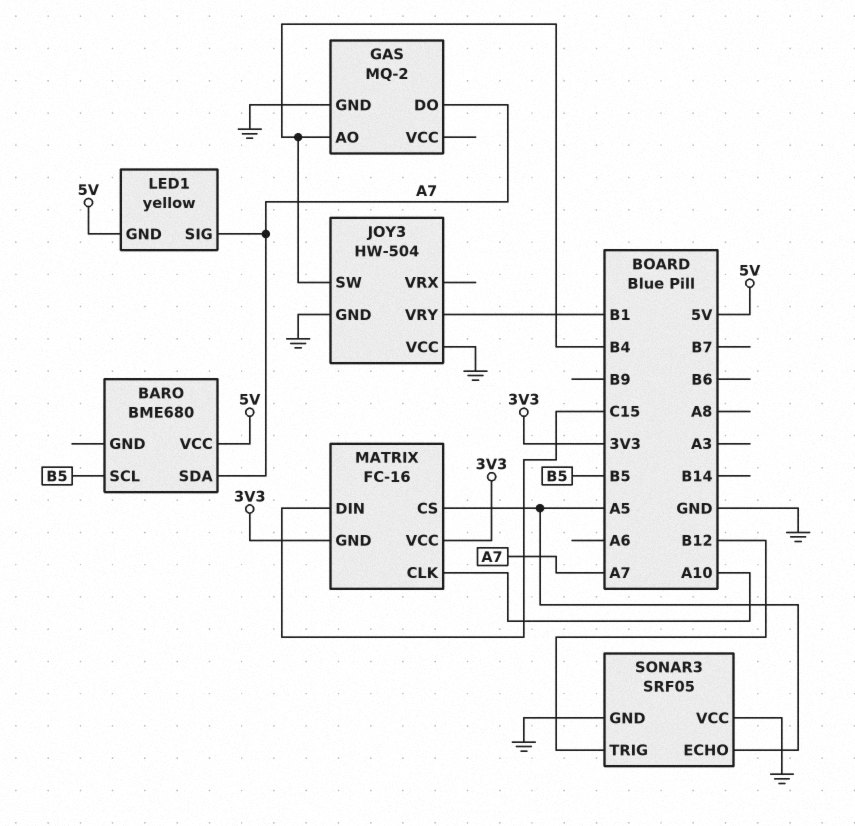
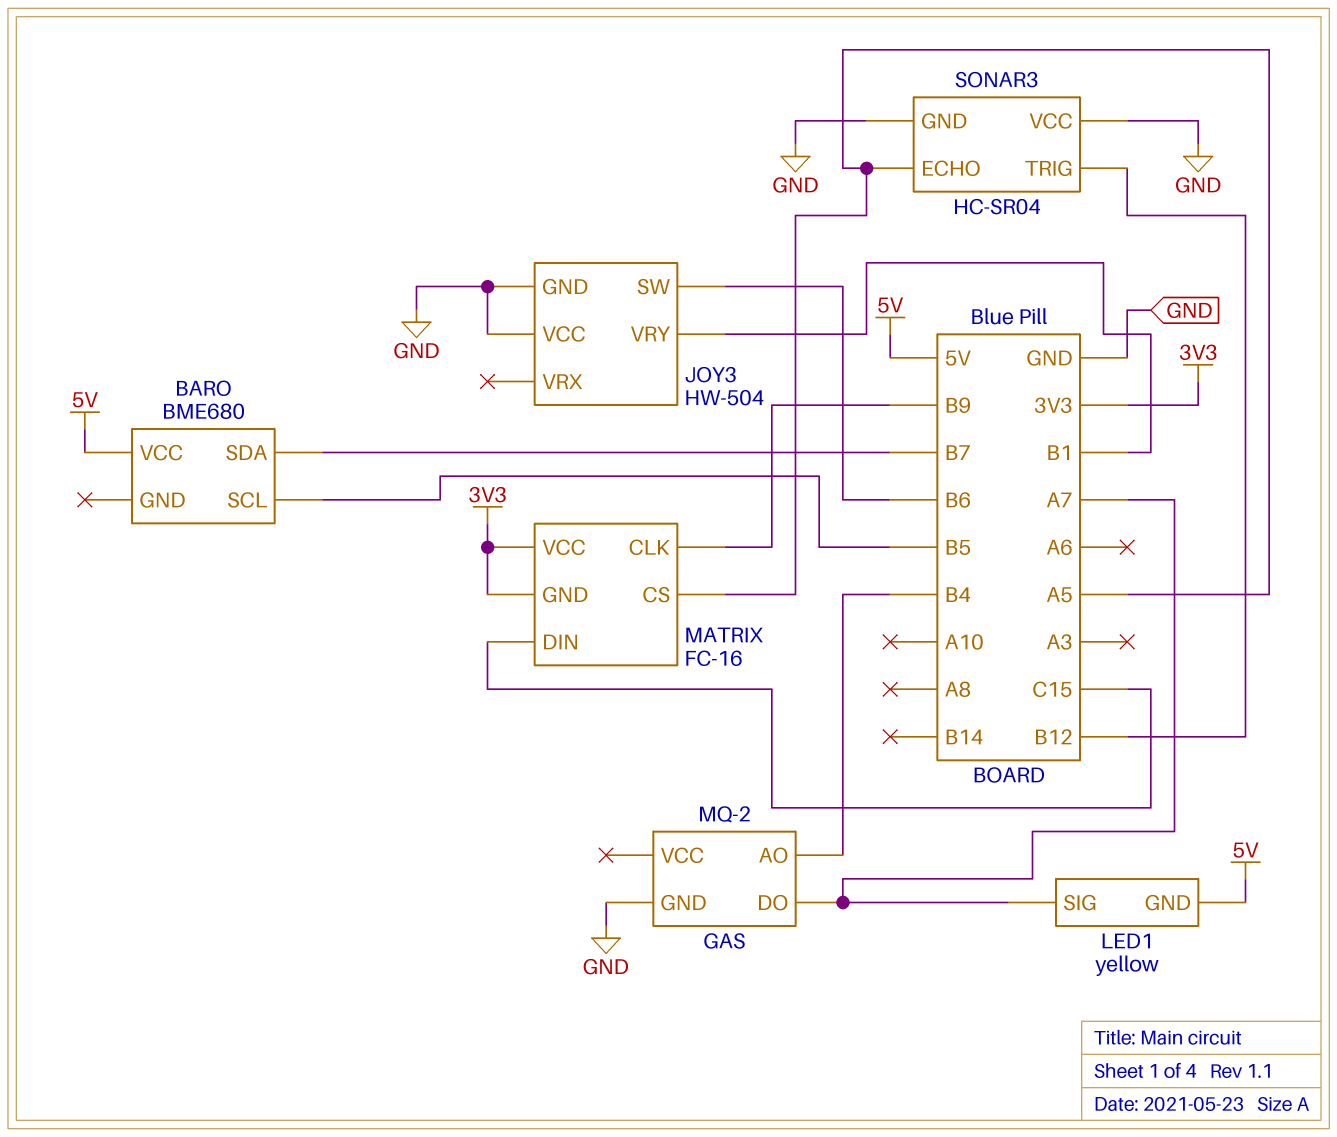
BARO pin SDA: A7 -> B7
JOY3 pin SW: B4 -> B6
MATRIX pin CLK: A10 -> B9
SONAR3: SRF05 -> HC-SR04

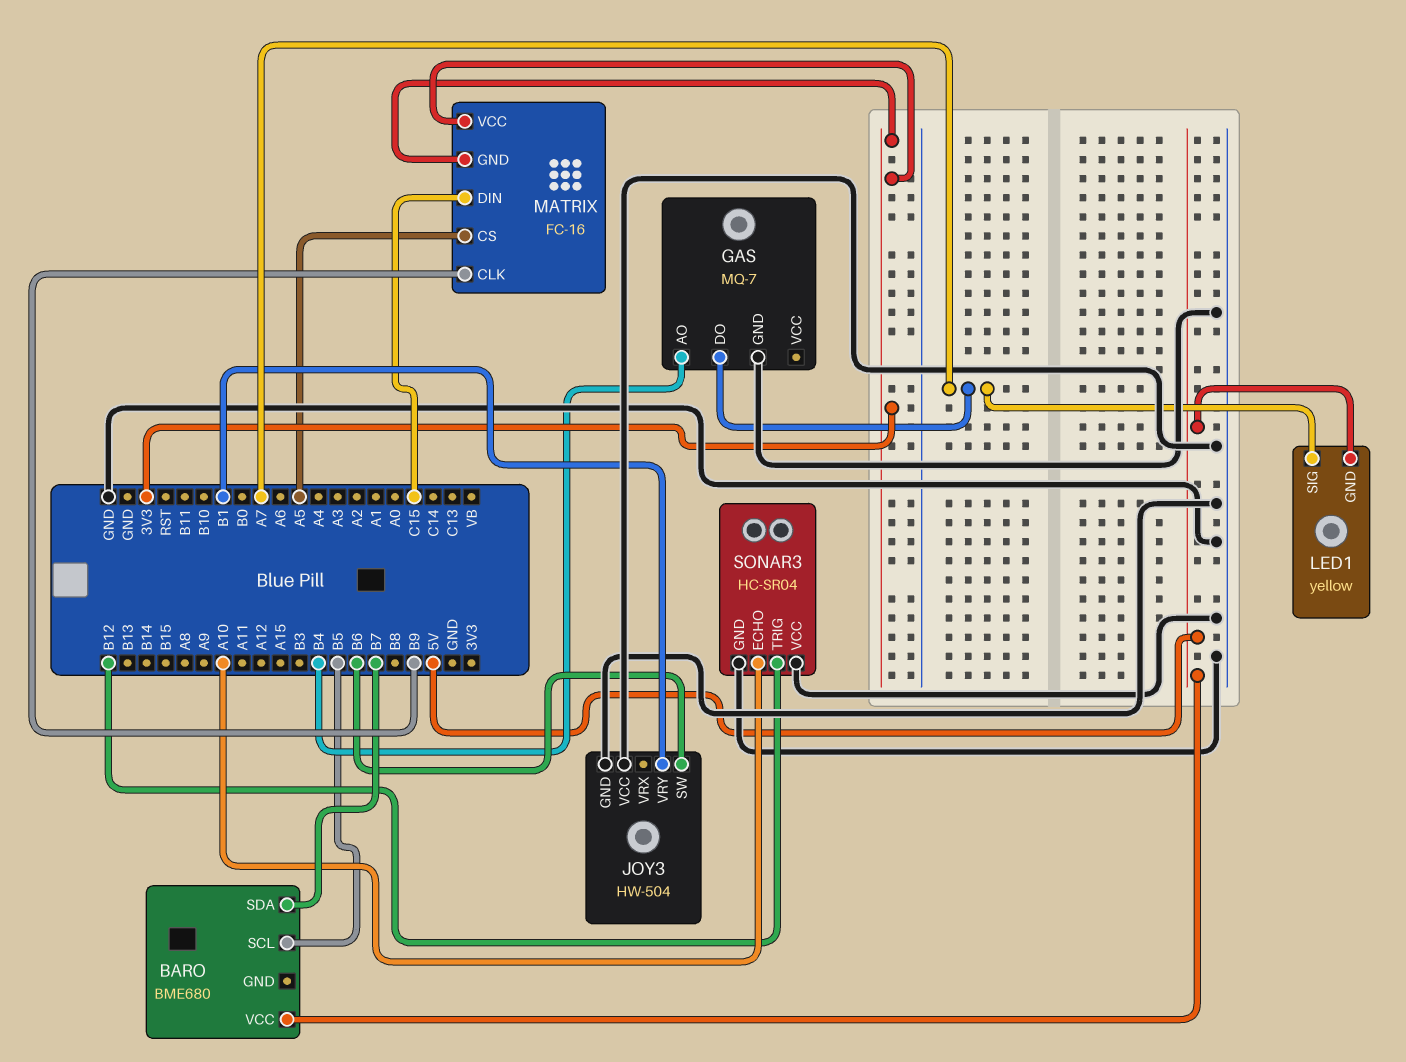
GAS: MQ-2 -> MQ-7
SONAR3 pin ECHO: A5 -> A10

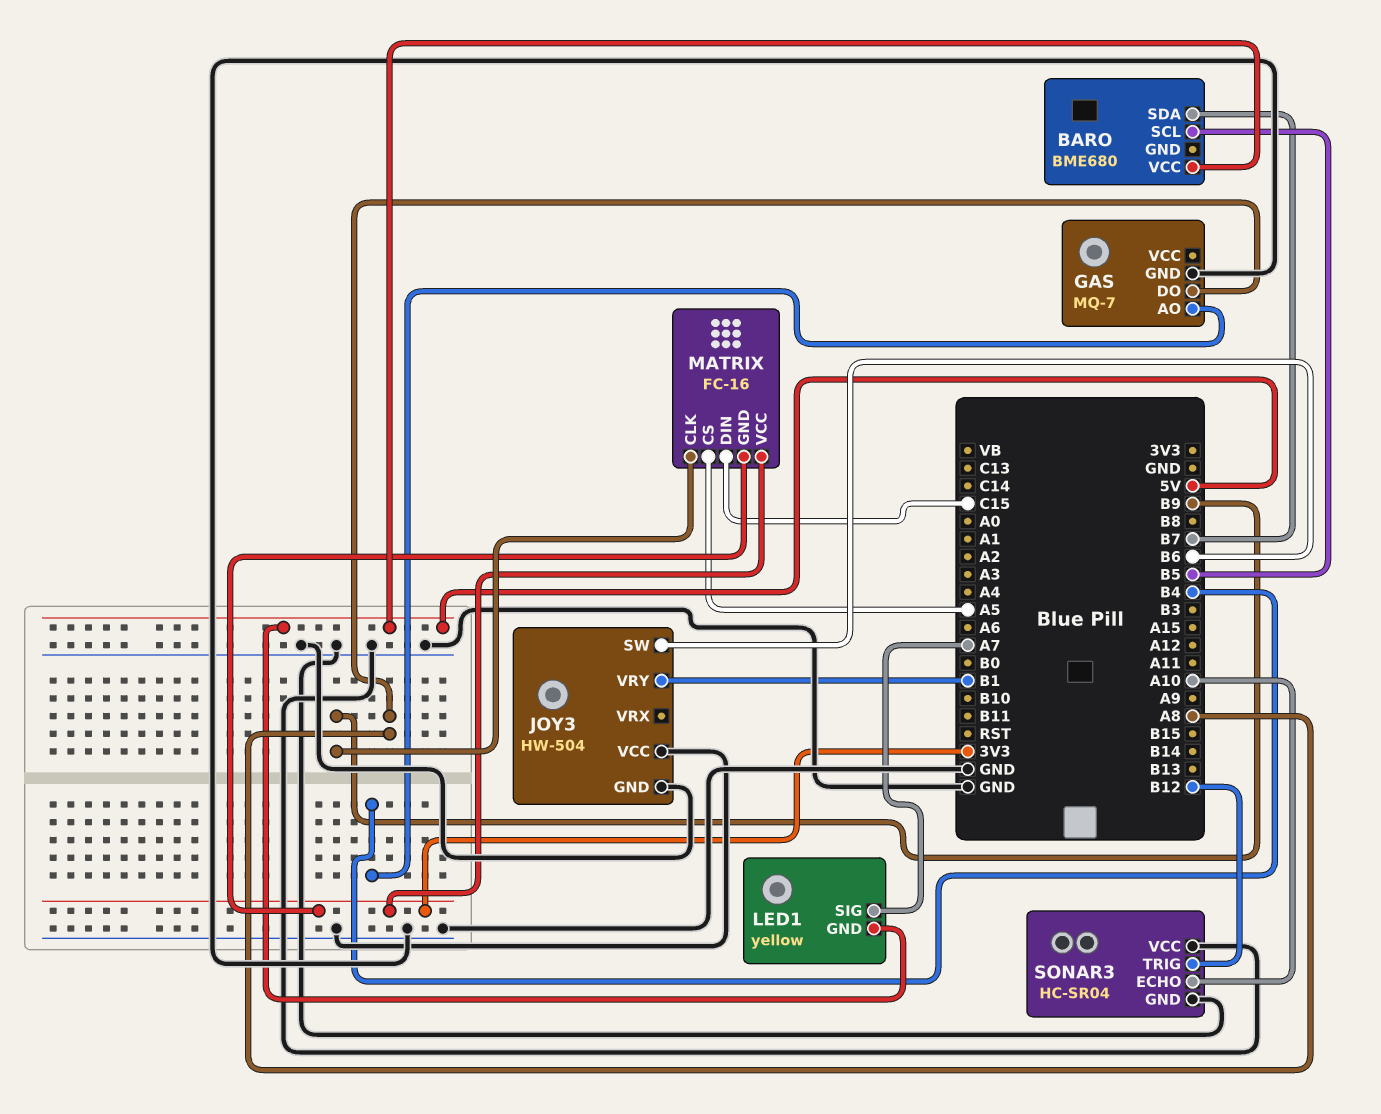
GAS pin DO: A7 -> A8

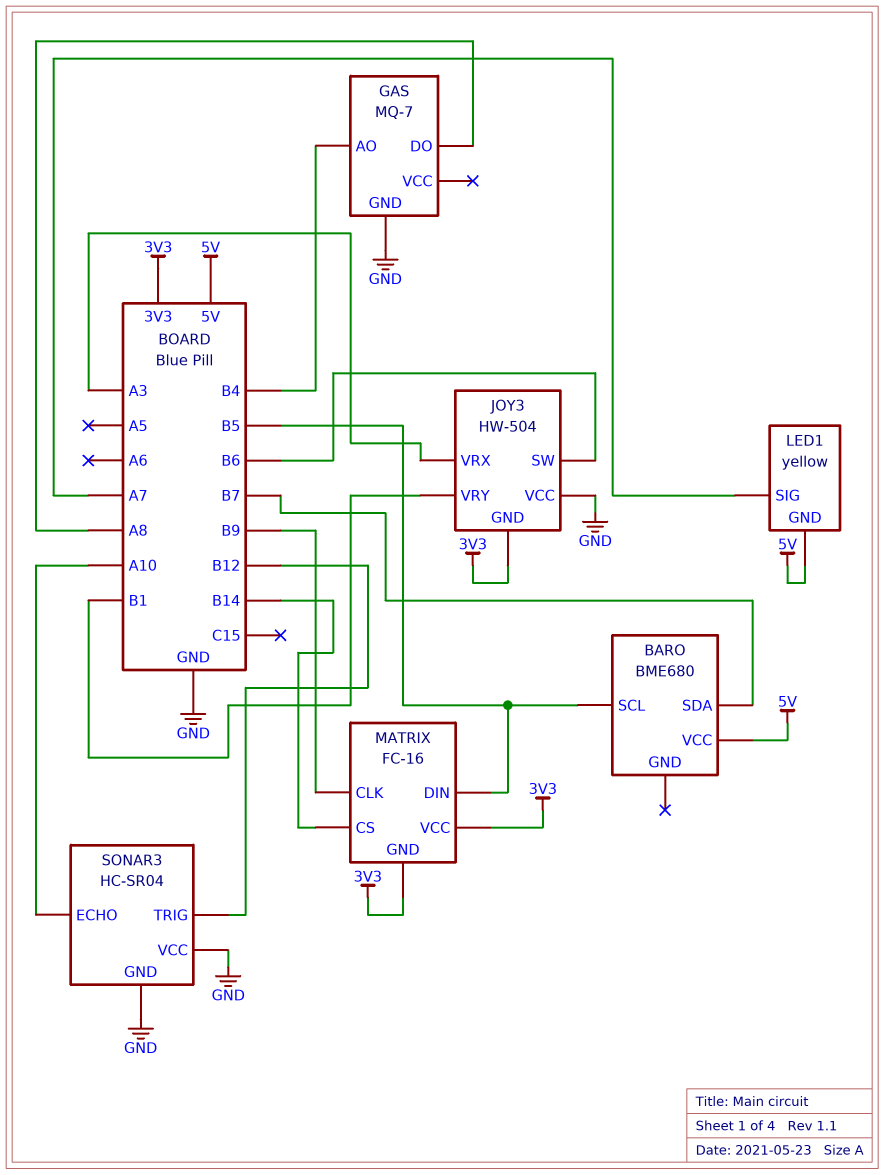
JOY3 pin GND: GND -> 3V3
JOY3 pin VRX: none -> A3
MATRIX pin CS: A5 -> B14
MATRIX pin DIN: C15 -> B5

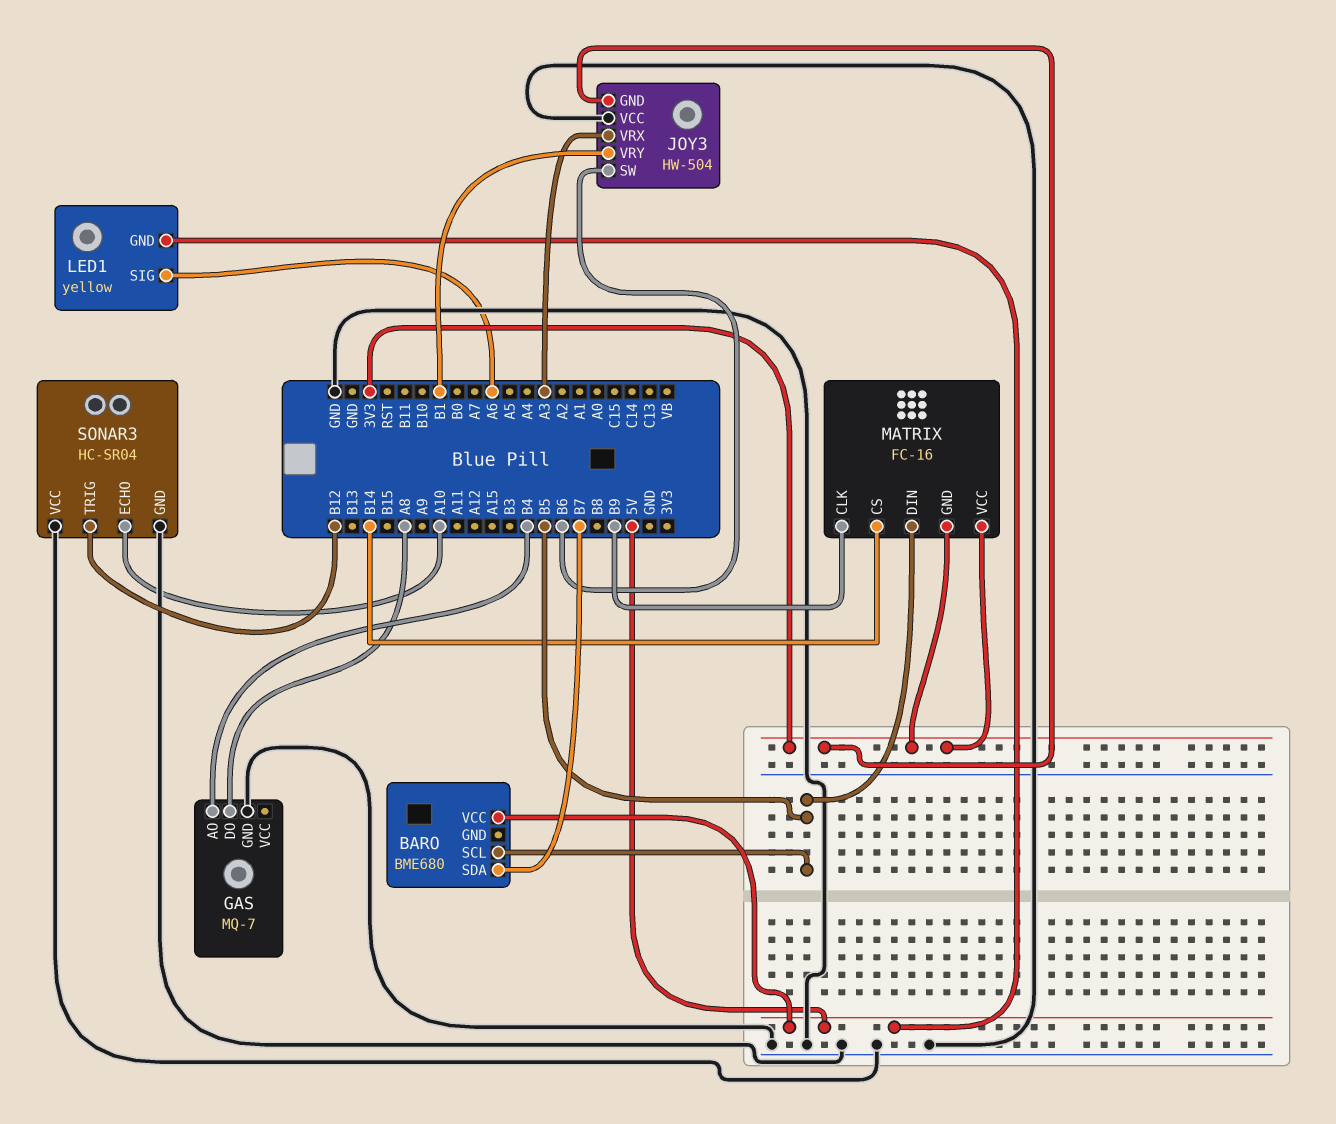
LED1 pin SIG: A7 -> A6

